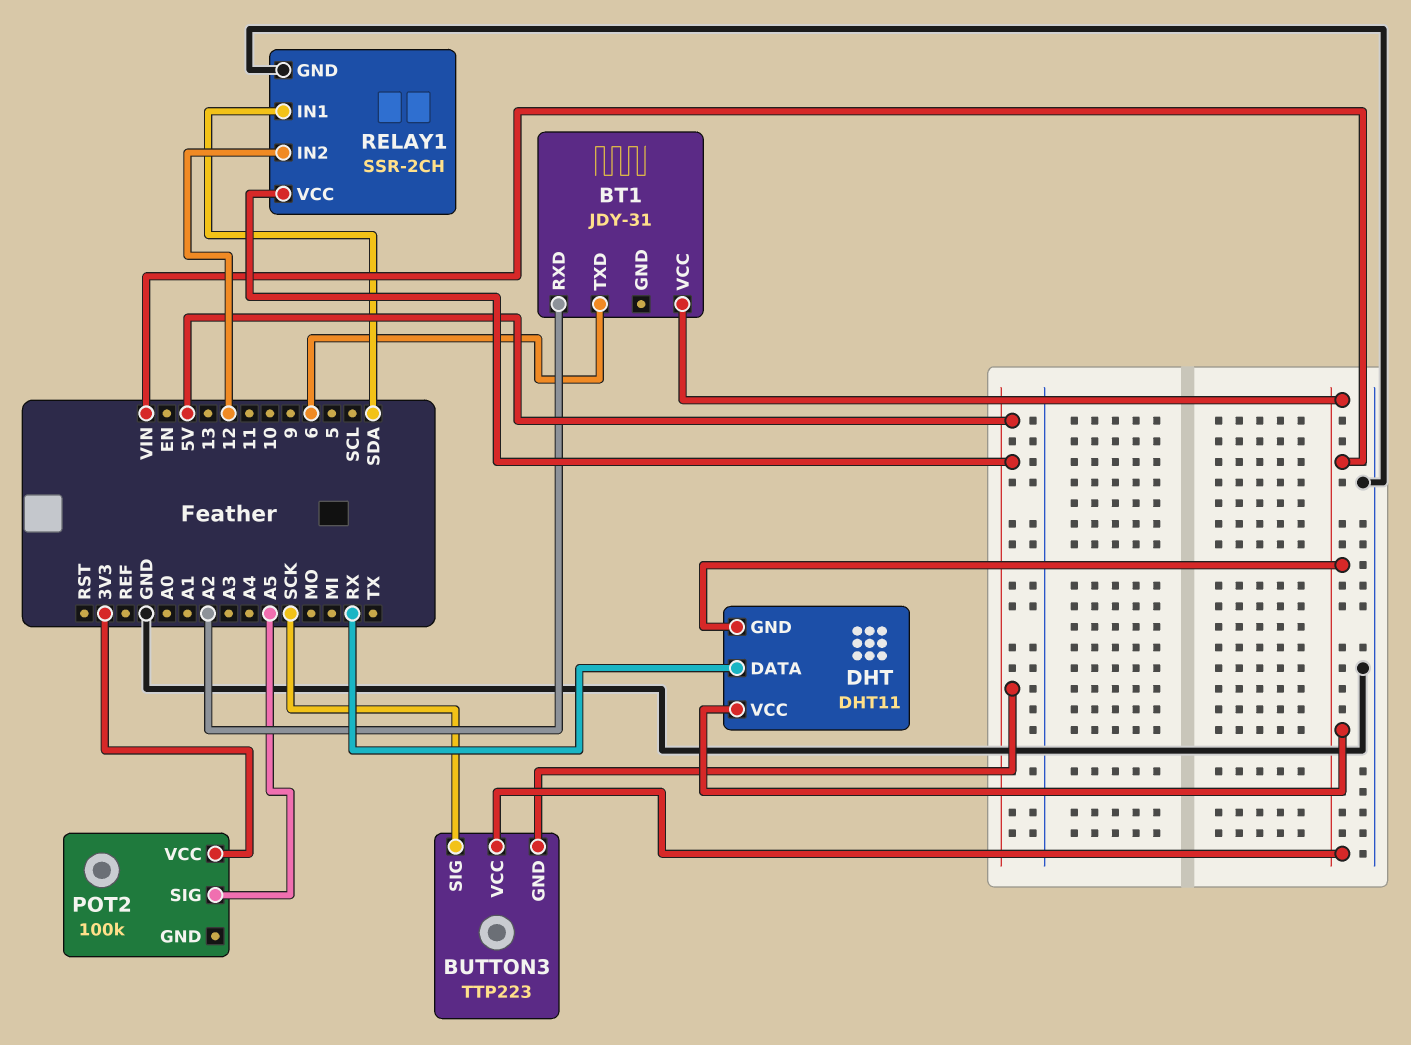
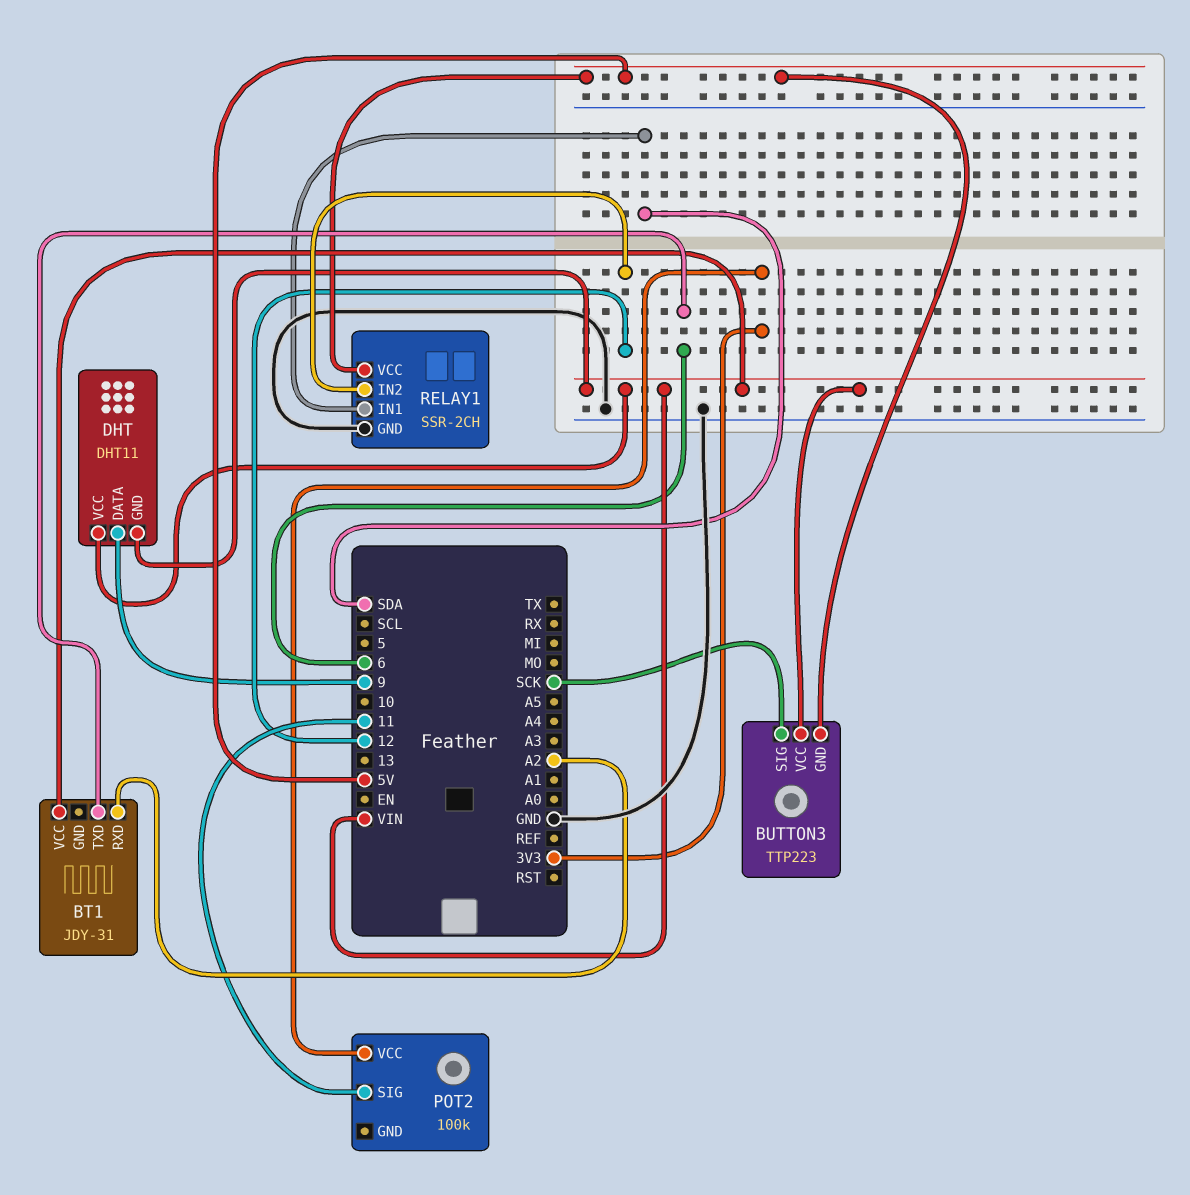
DHT pin DATA: RX -> 9
POT2 pin SIG: A5 -> 11

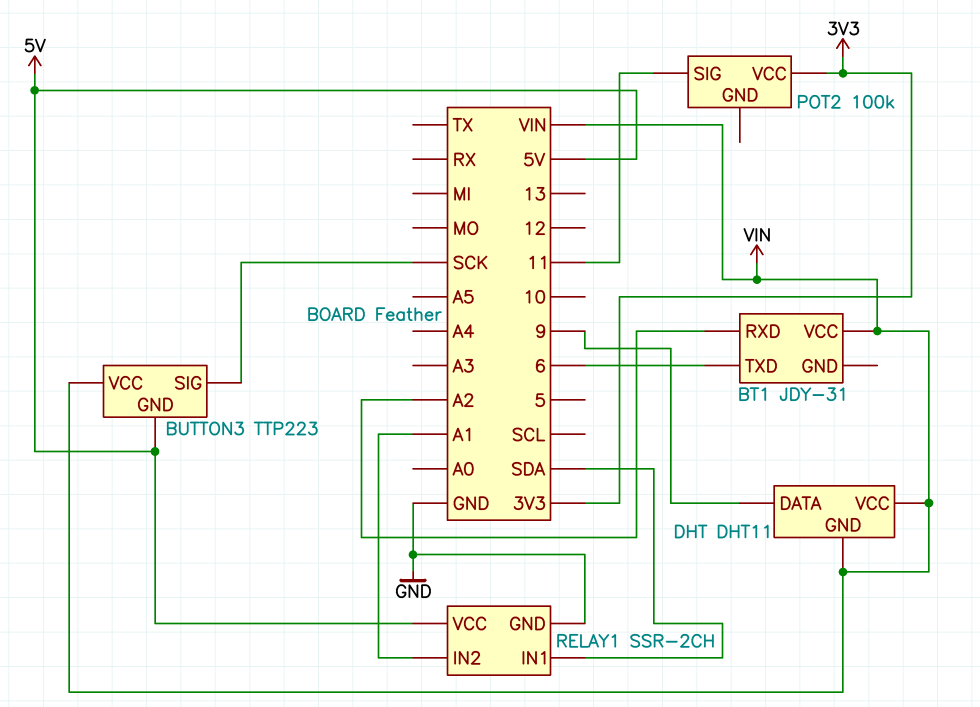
RELAY1 pin IN2: 12 -> A1

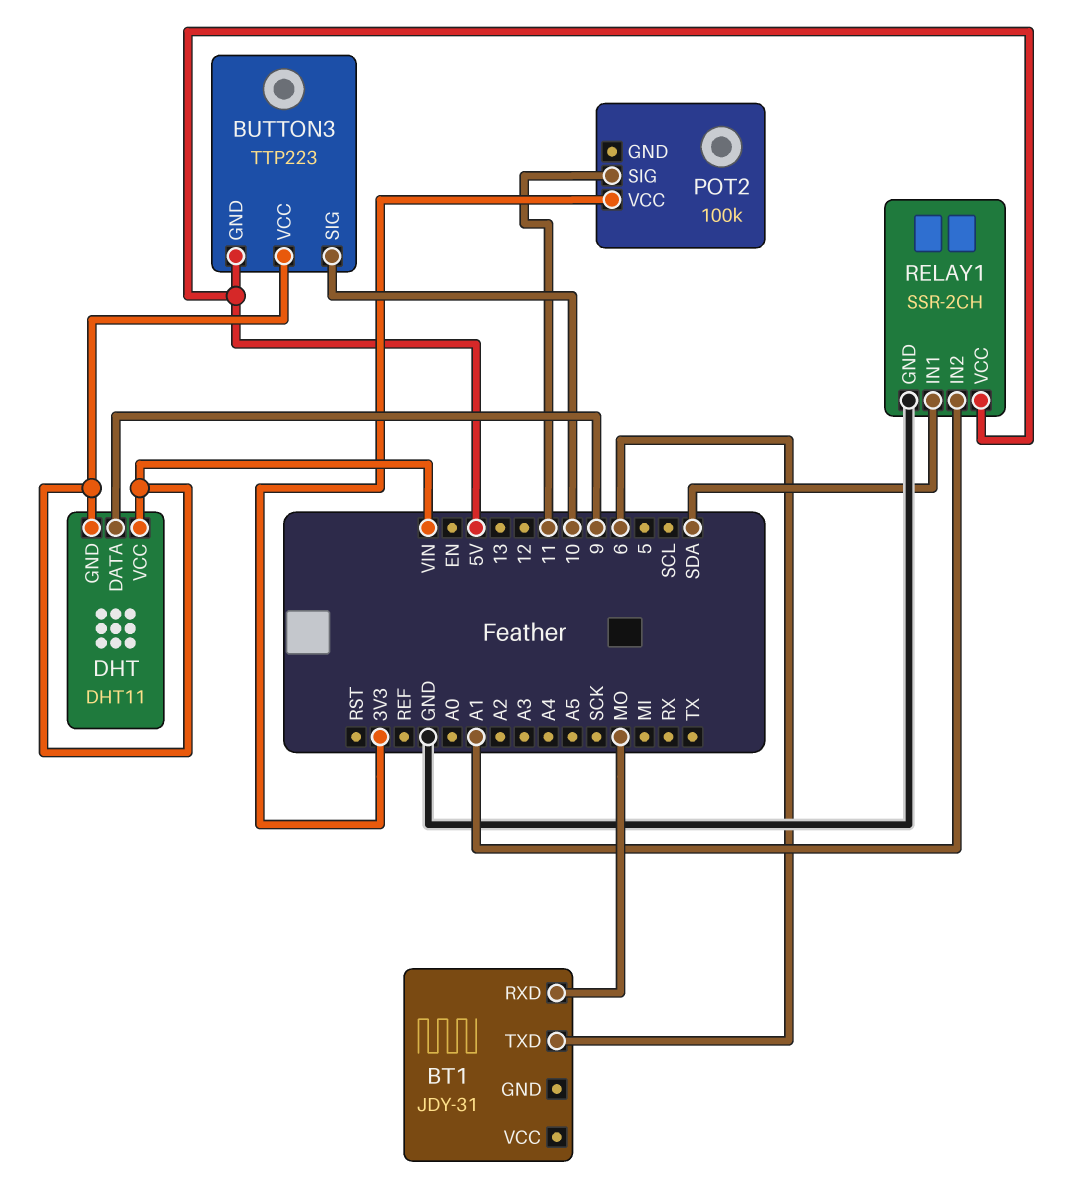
BT1 pin RXD: A2 -> MO
BT1 pin VCC: VIN -> none
BUTTON3 pin SIG: SCK -> 10

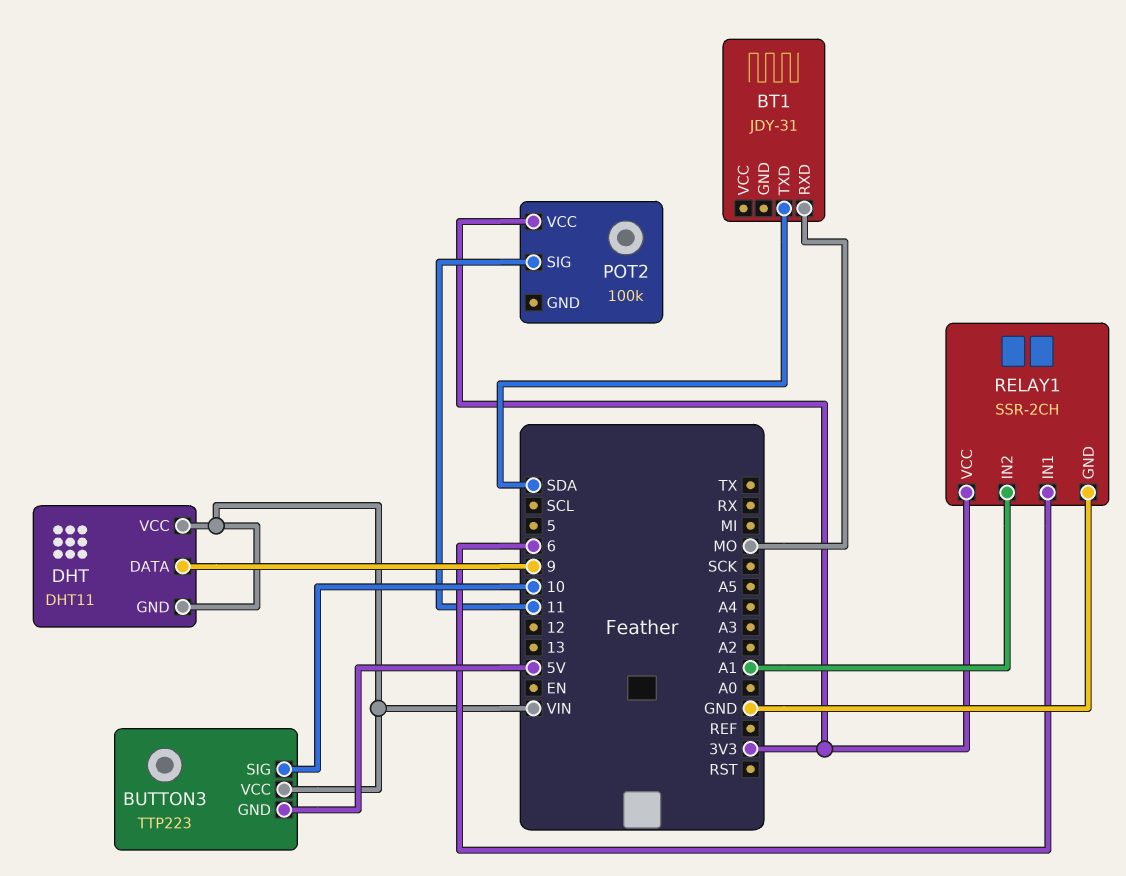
BT1 pin TXD: 6 -> SDA
RELAY1 pin IN1: SDA -> 6
RELAY1 pin VCC: 5V -> 3V3

